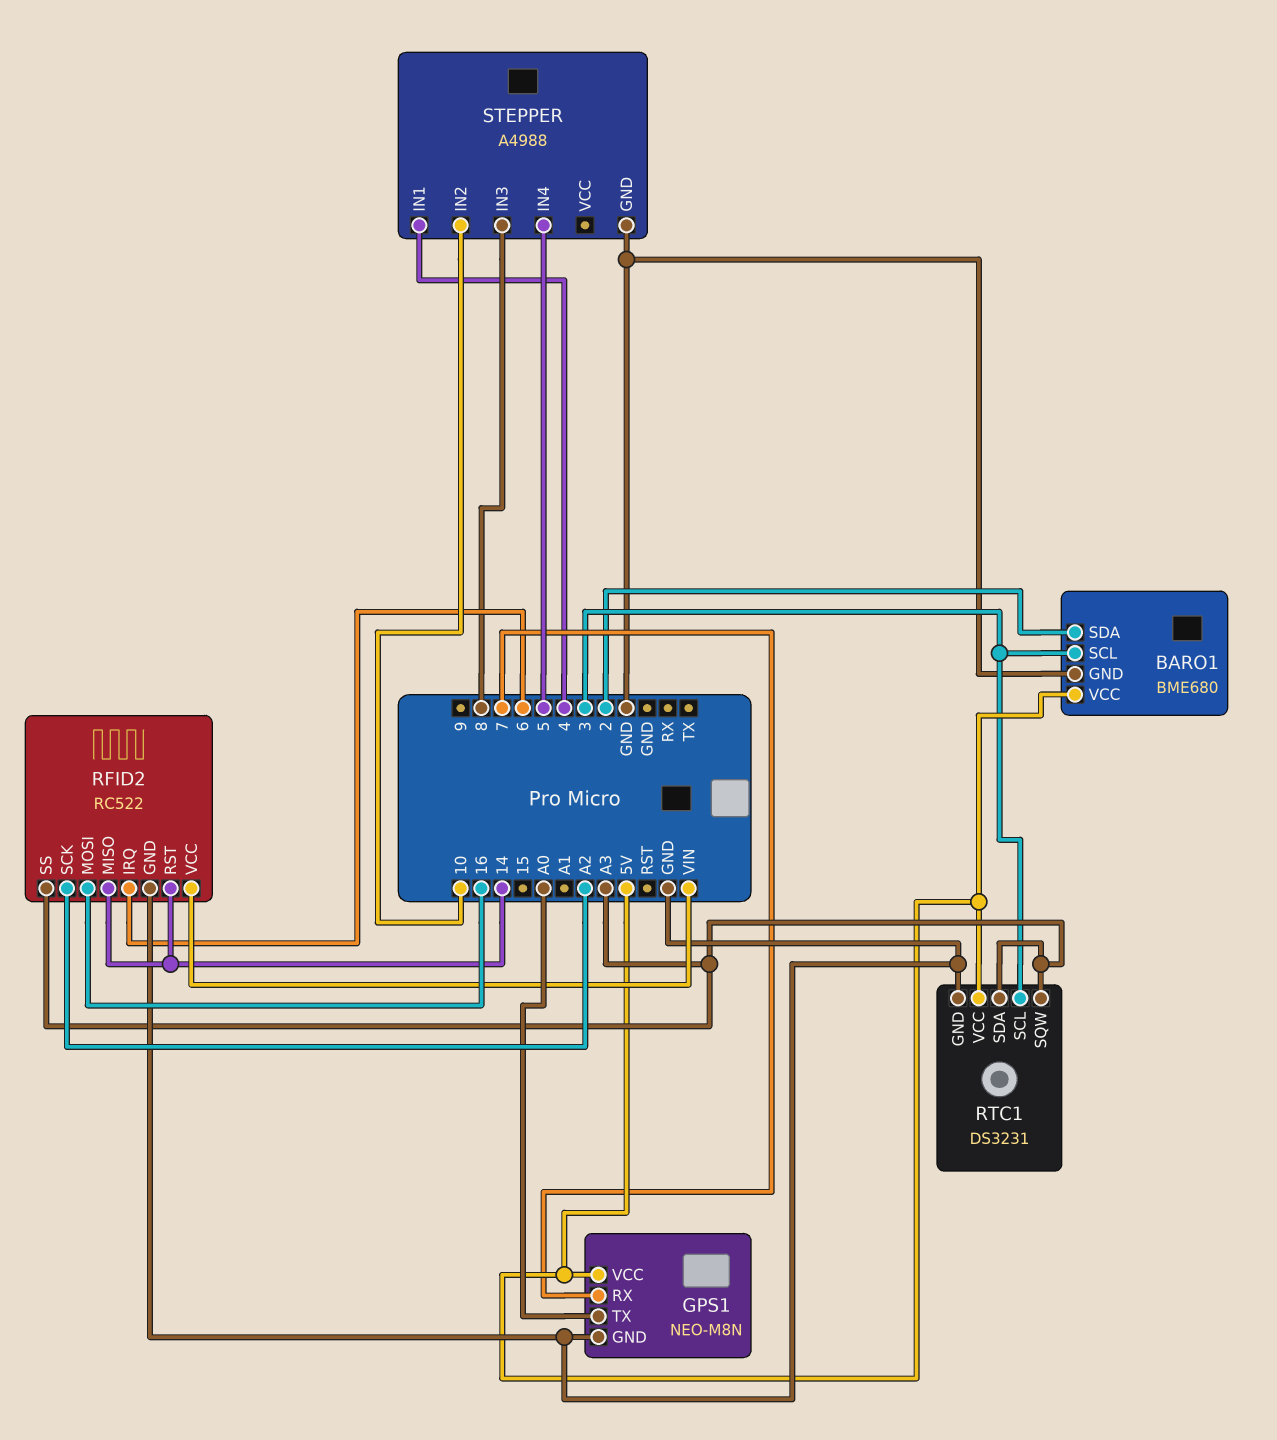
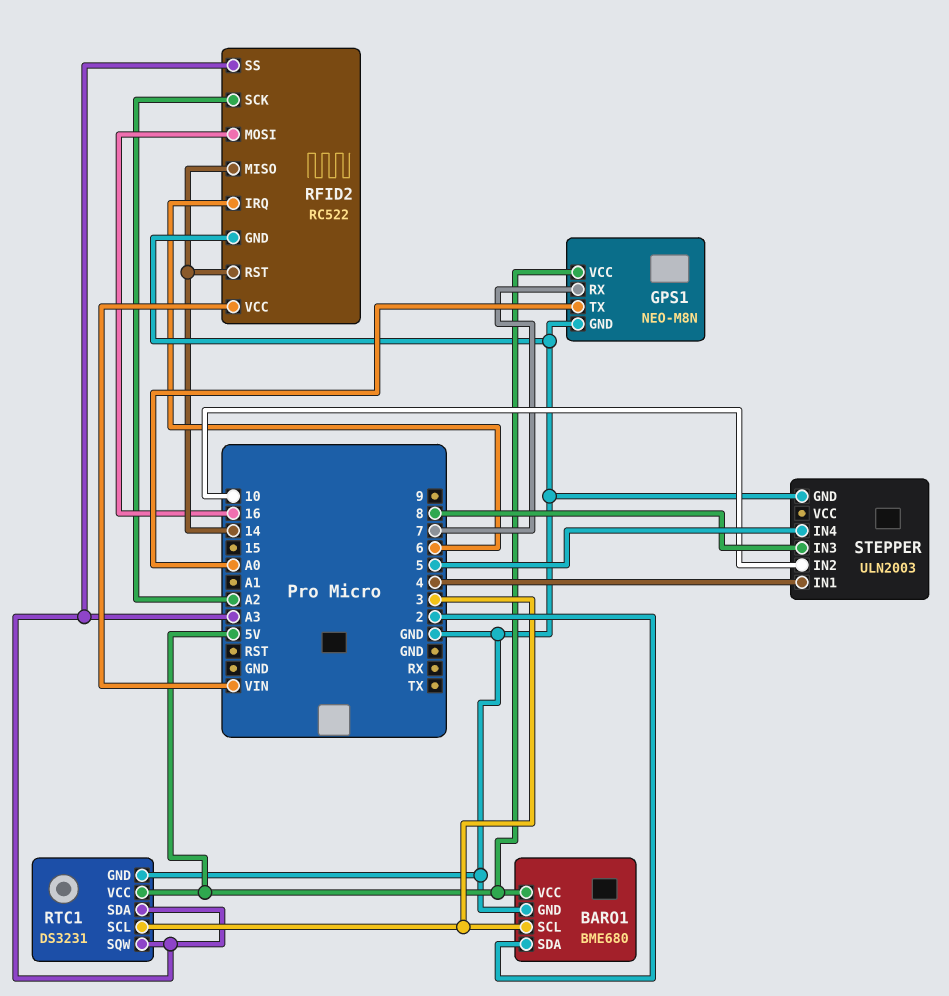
STEPPER: A4988 -> ULN2003

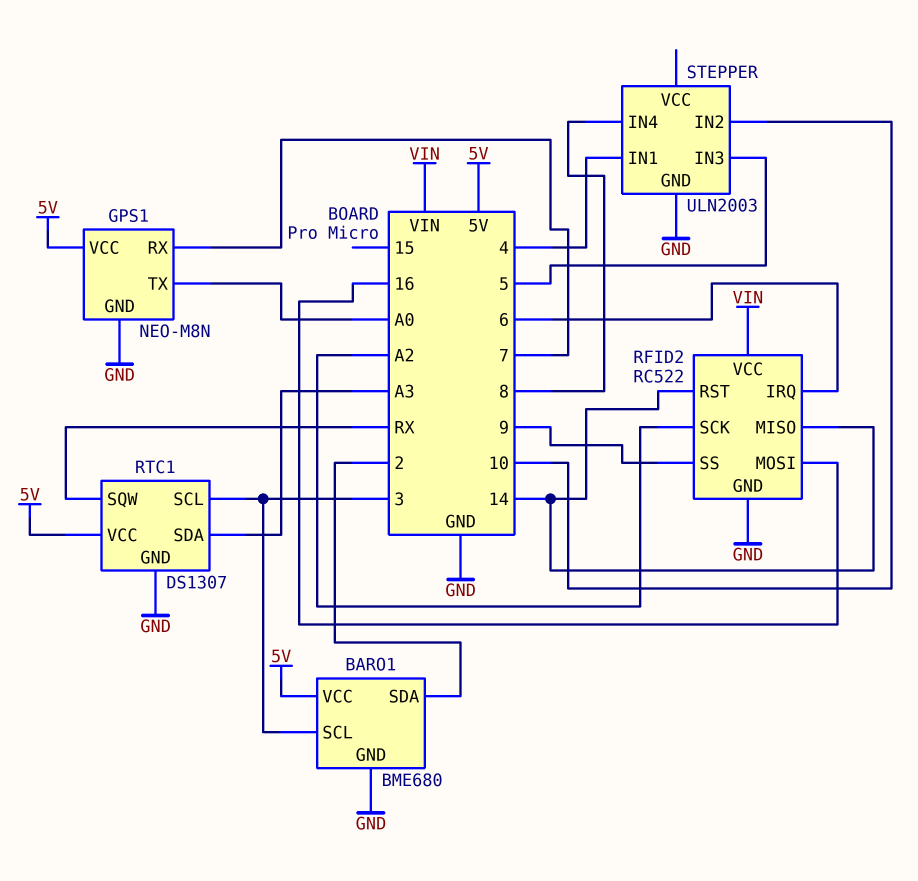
RFID2 pin SS: A3 -> 9
RTC1: DS3231 -> DS1307
RTC1 pin SQW: A3 -> RX
STEPPER pin IN3: 8 -> 5
STEPPER pin IN4: 5 -> 8

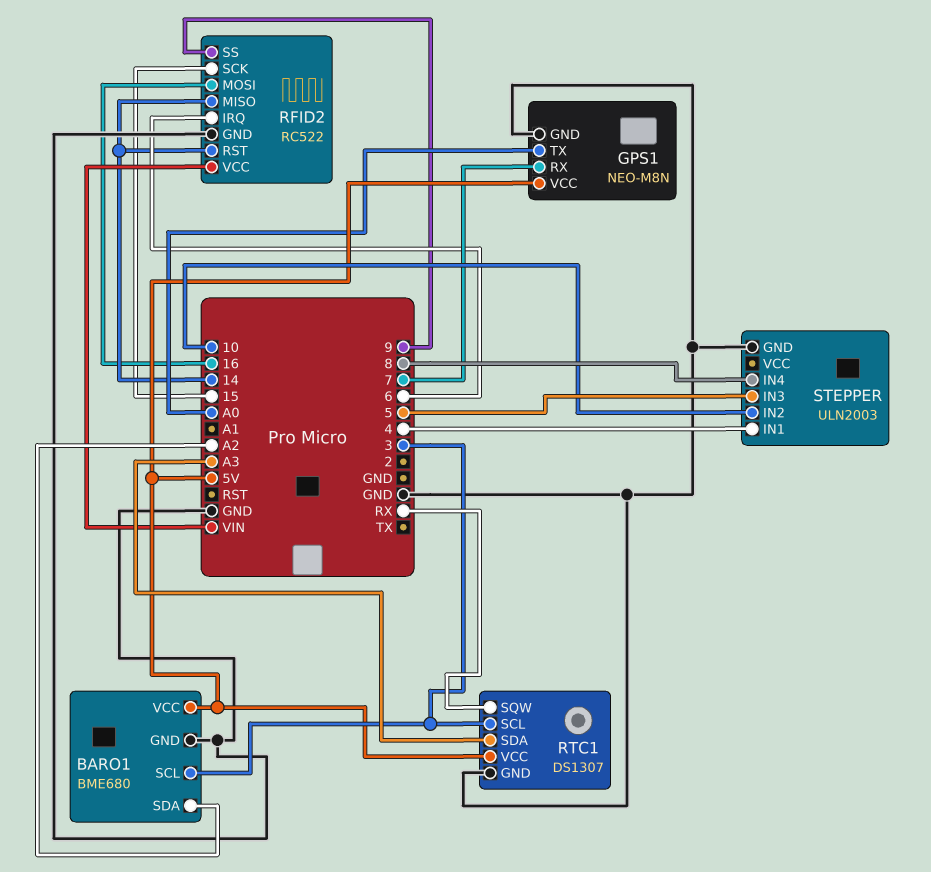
BARO1 pin SDA: 2 -> A2
RFID2 pin SCK: A2 -> 15

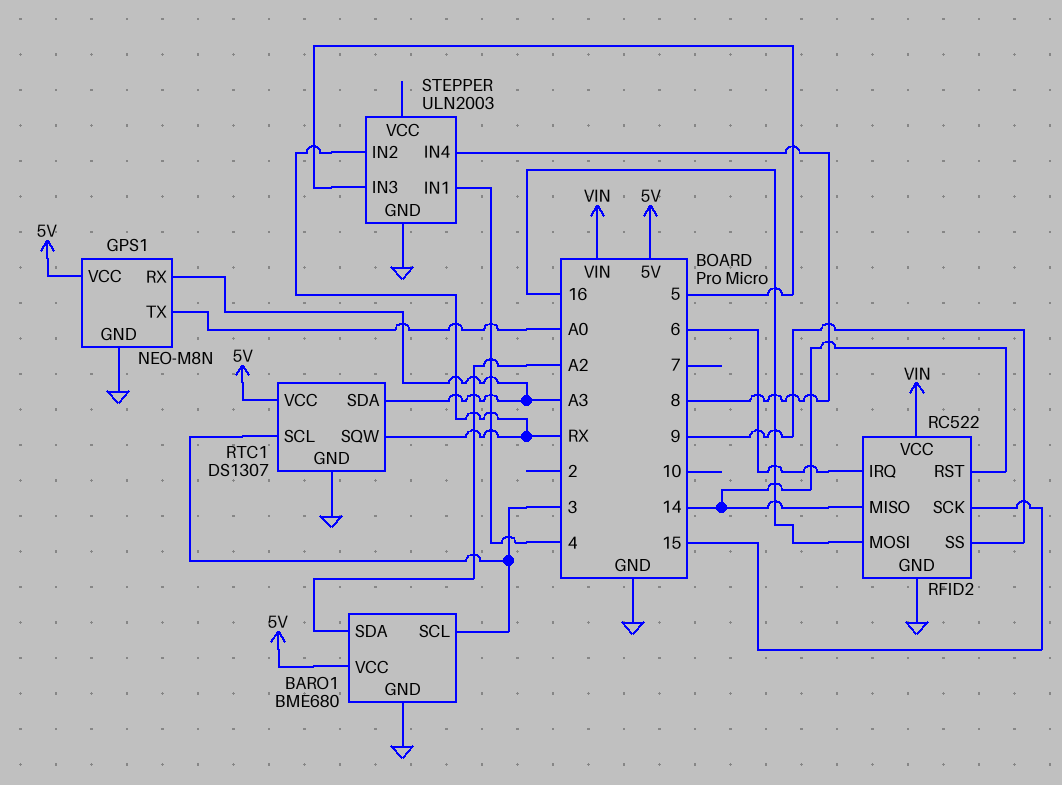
GPS1 pin RX: 7 -> A3
STEPPER pin IN2: 10 -> RX

